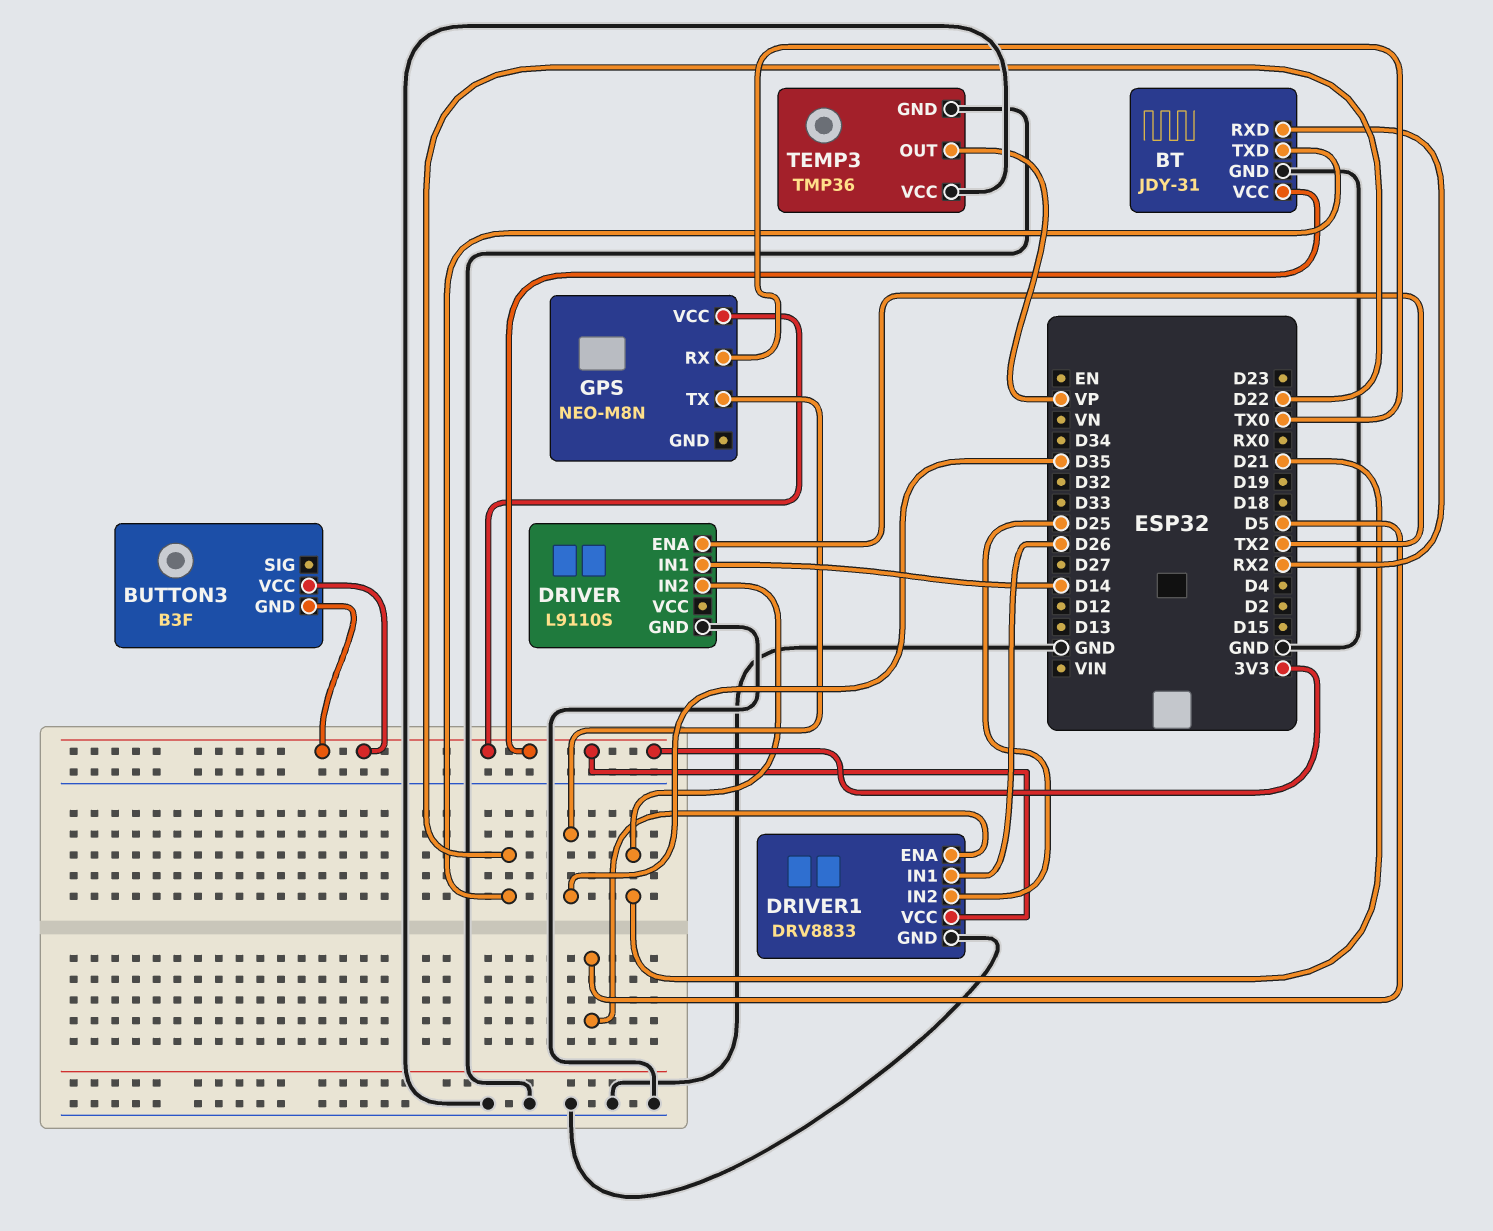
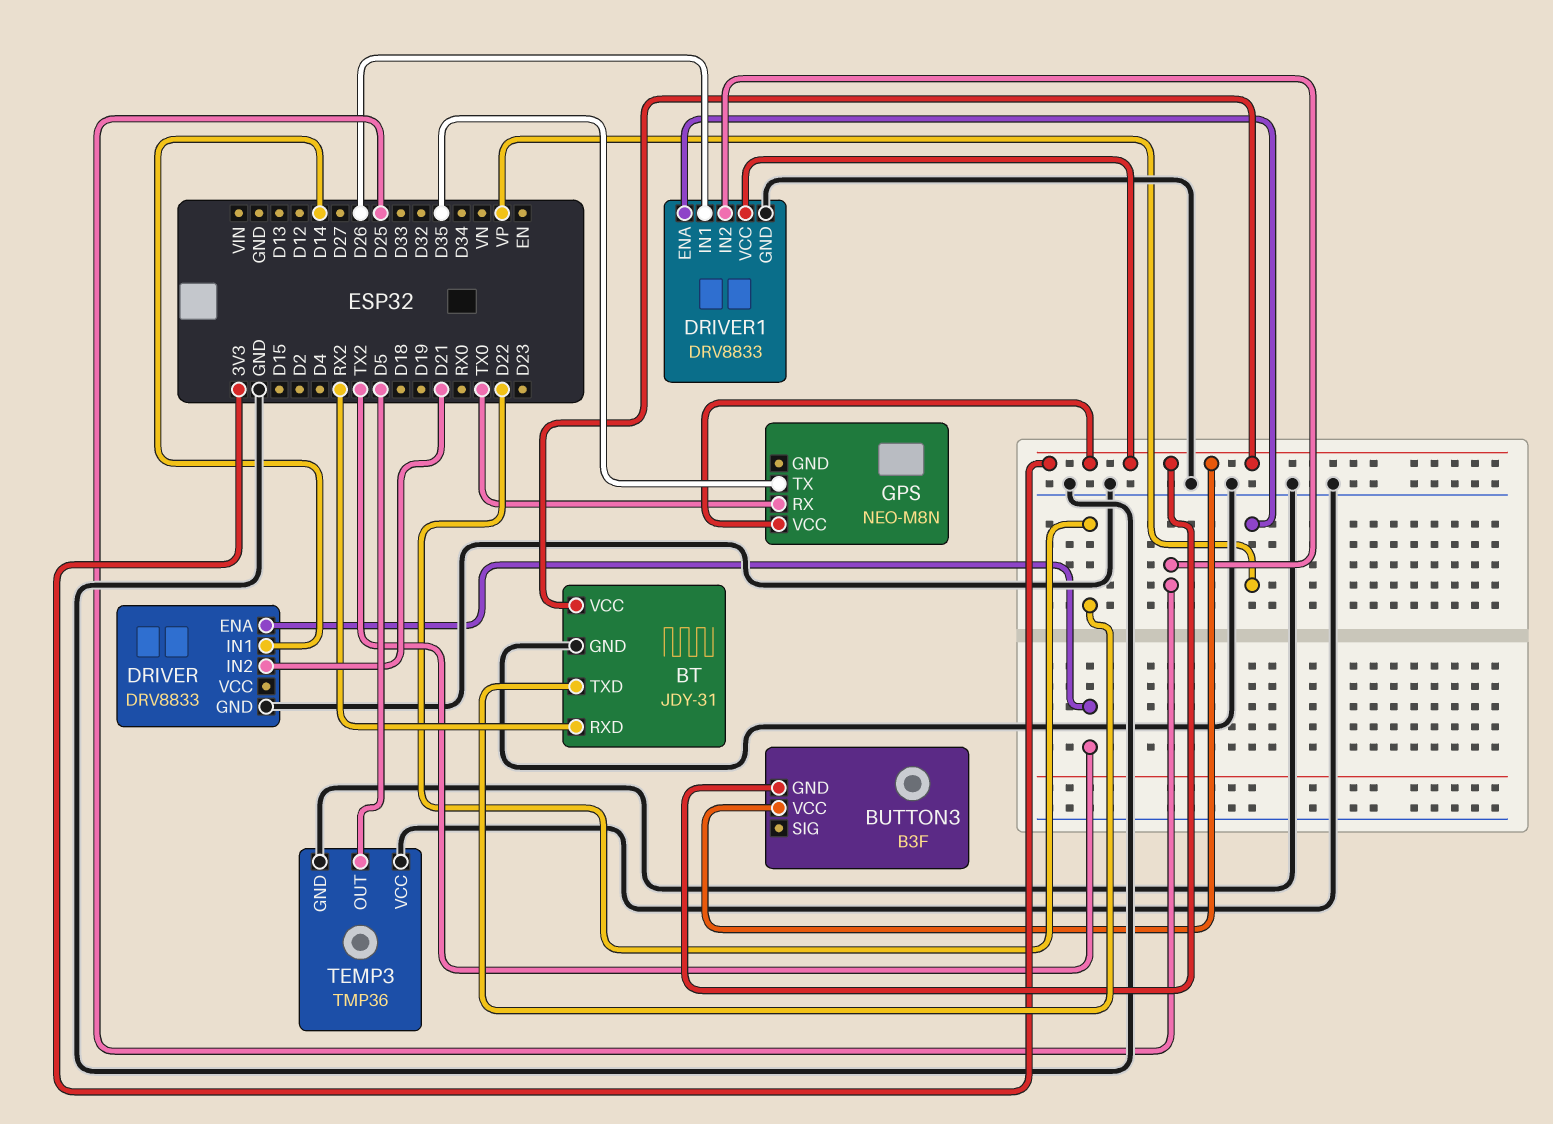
DRIVER: L9110S -> DRV8833
DRIVER1 pin ENA: D5 -> VP
TEMP3 pin OUT: VP -> D5

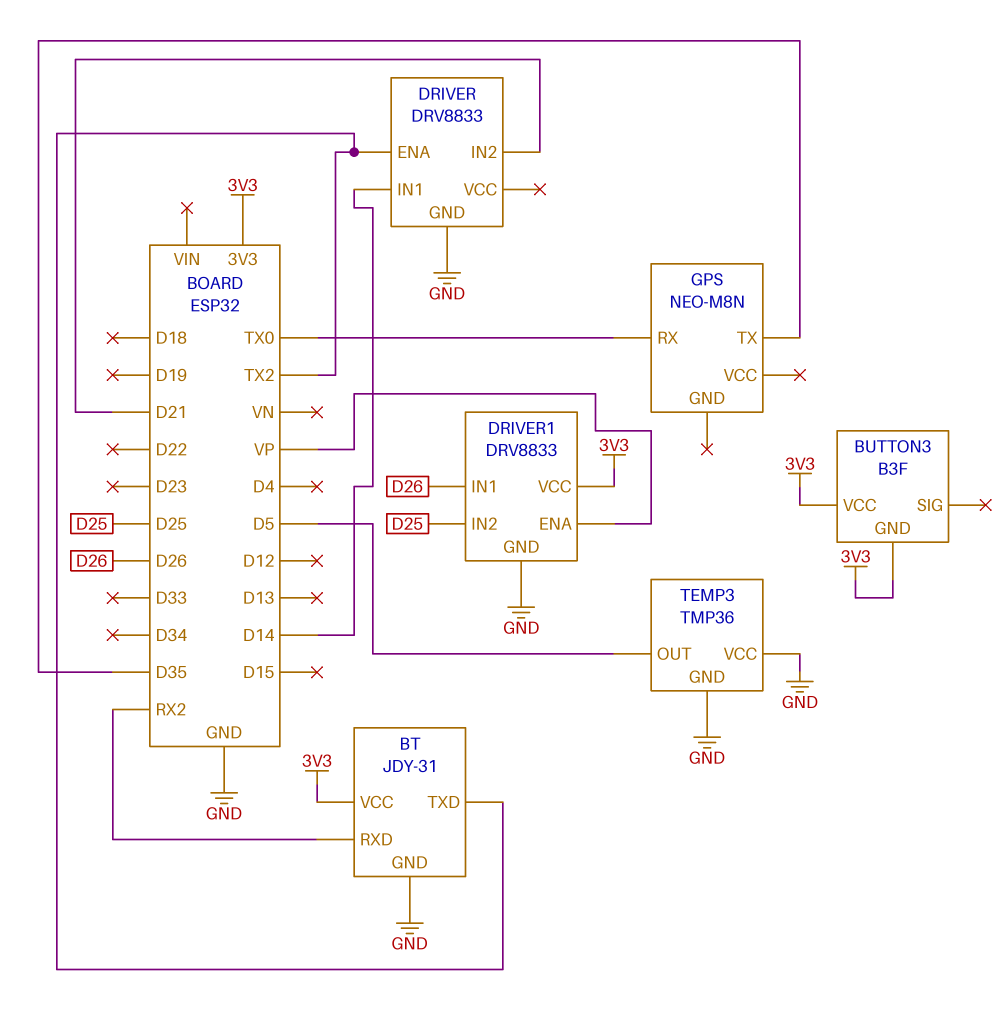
BT pin TXD: D22 -> TX2
GPS pin VCC: 3V3 -> none

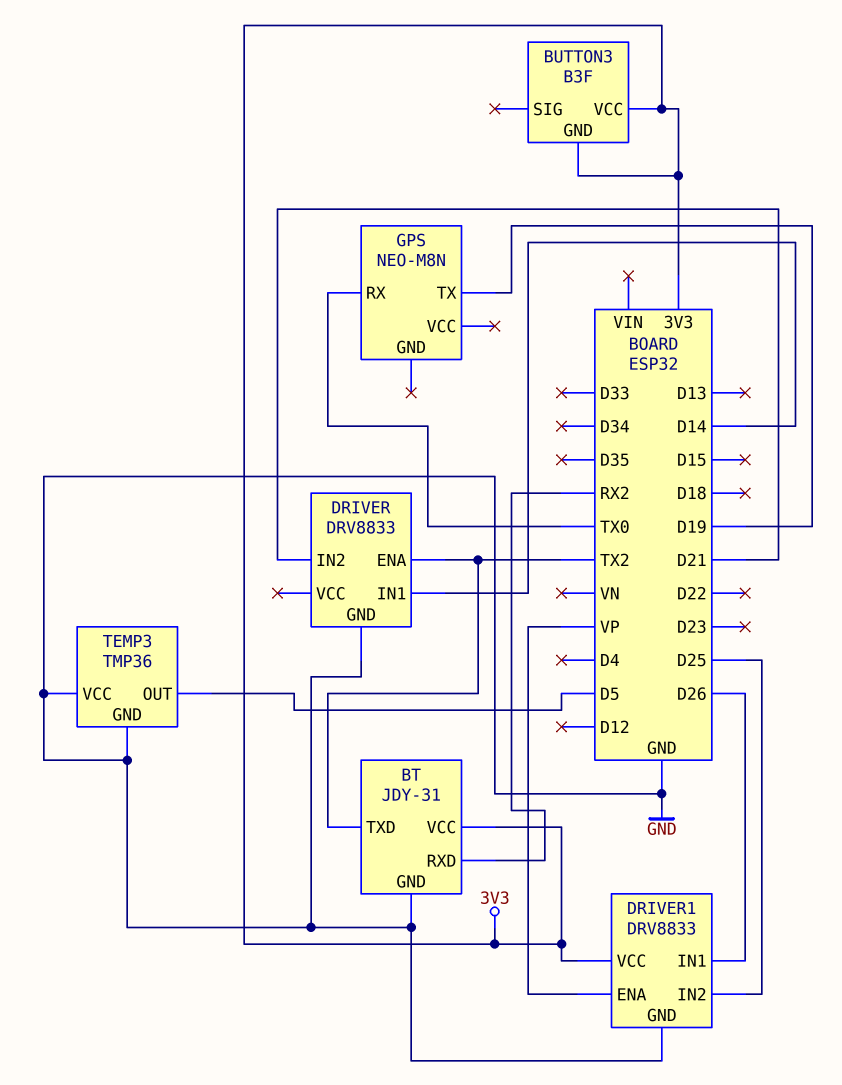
GPS pin TX: D35 -> D19

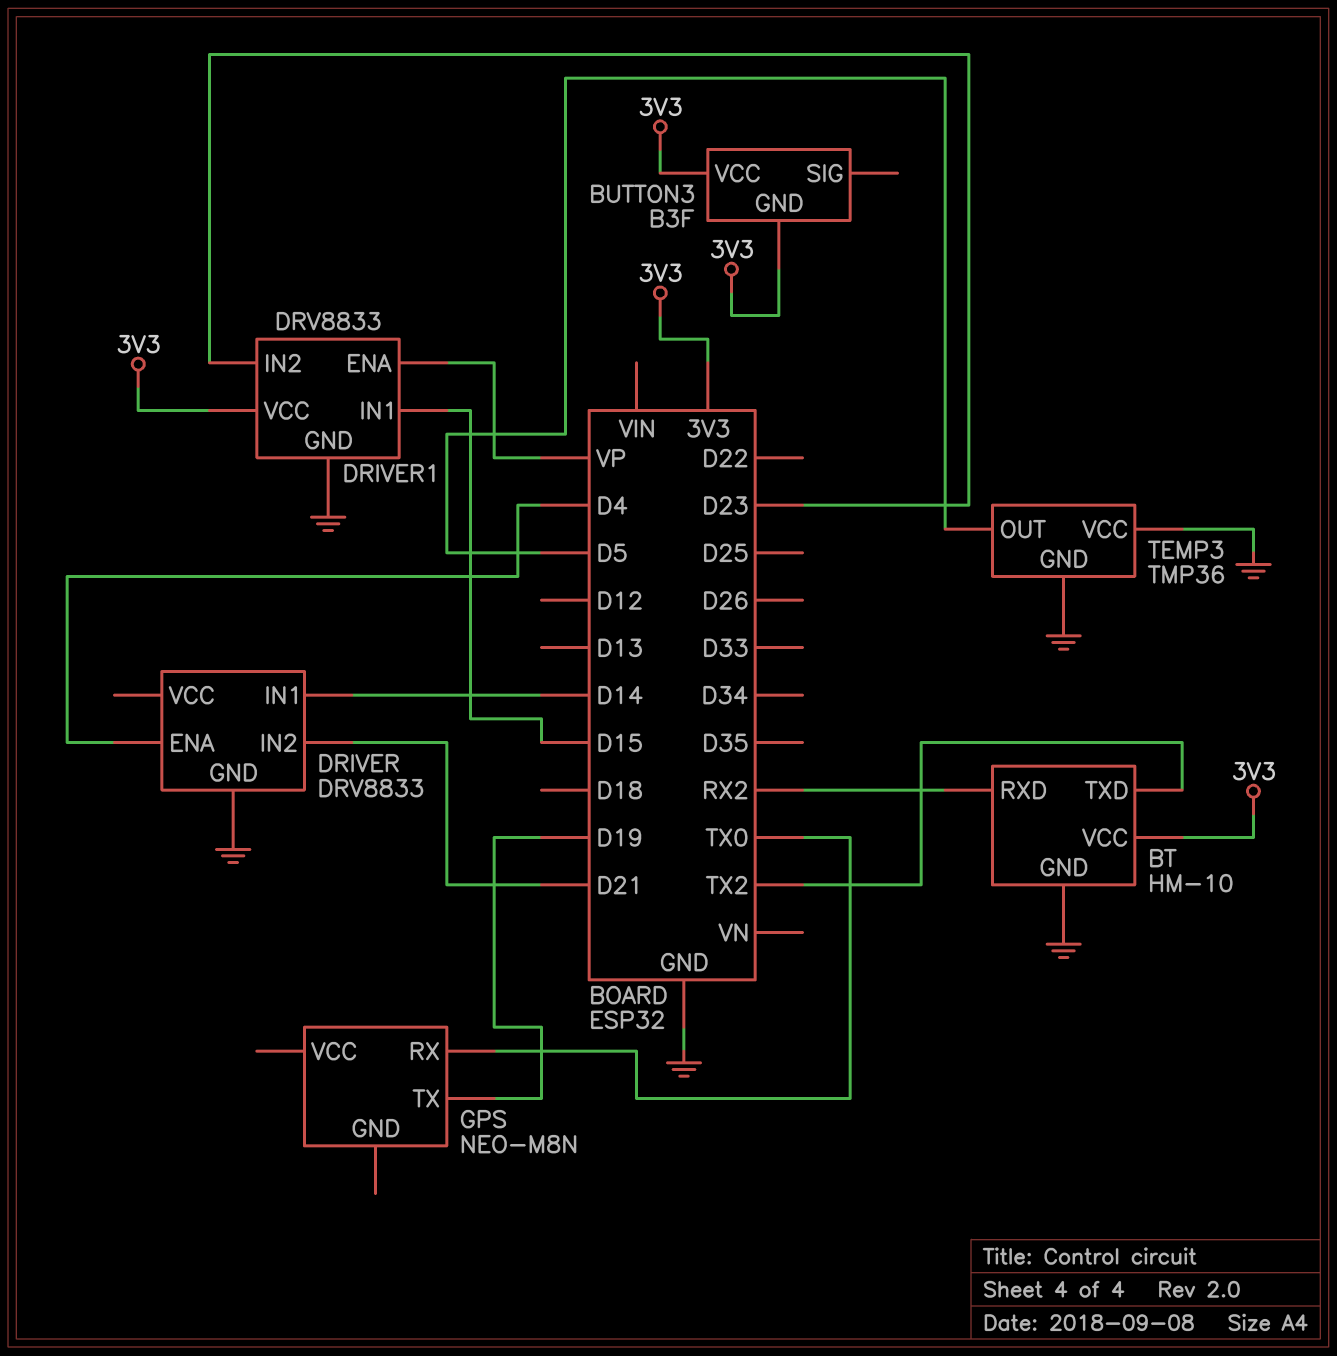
BT: JDY-31 -> HM-10
DRIVER pin ENA: TX2 -> D4
DRIVER1 pin IN1: D26 -> D15
DRIVER1 pin IN2: D25 -> D23

